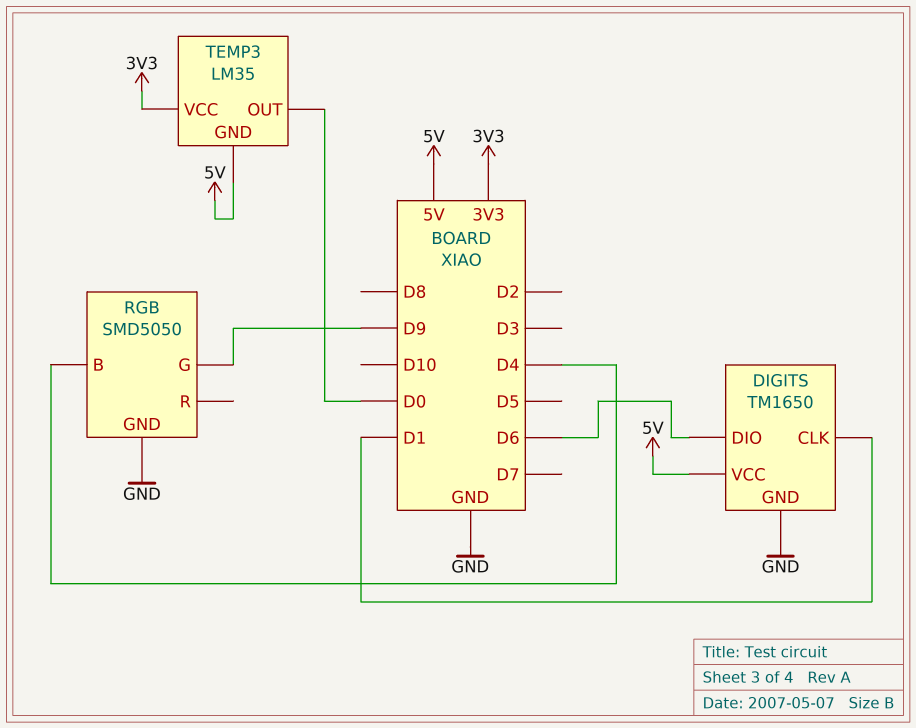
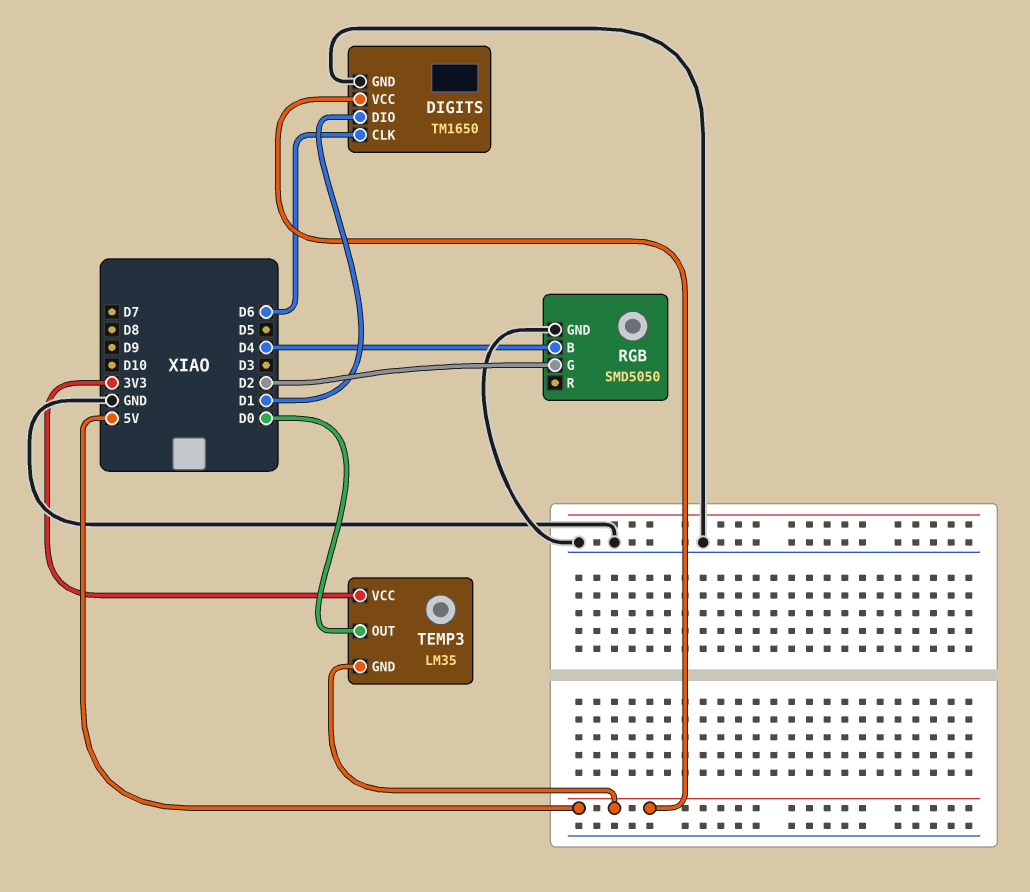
DIGITS pin CLK: D1 -> D6
DIGITS pin DIO: D6 -> D1
RGB pin G: D9 -> D2

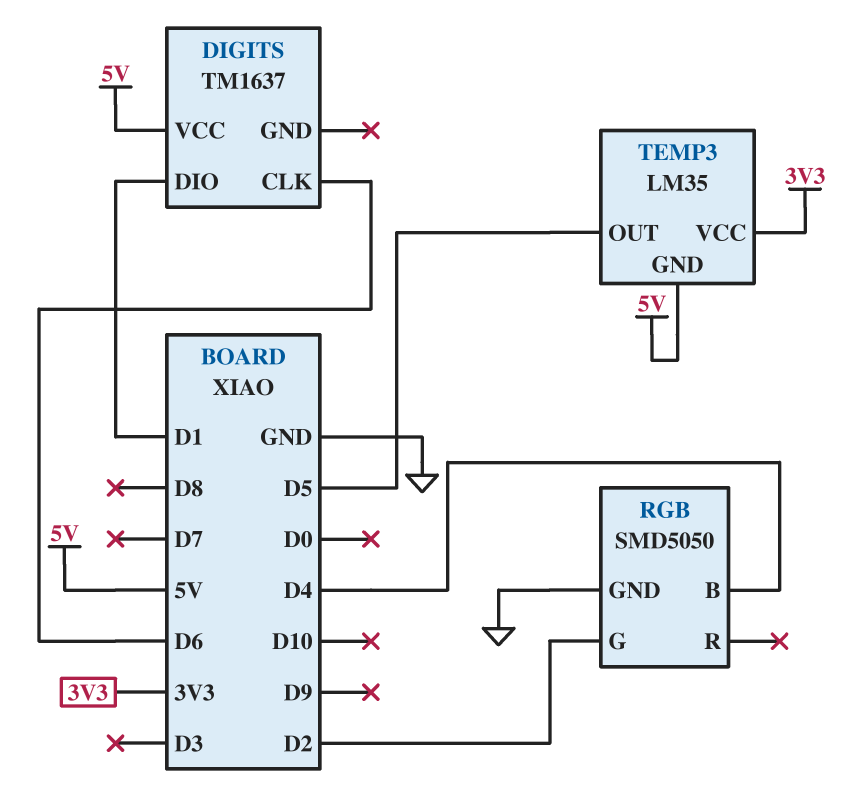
DIGITS: TM1650 -> TM1637
DIGITS pin GND: GND -> none
TEMP3 pin OUT: D0 -> D5

